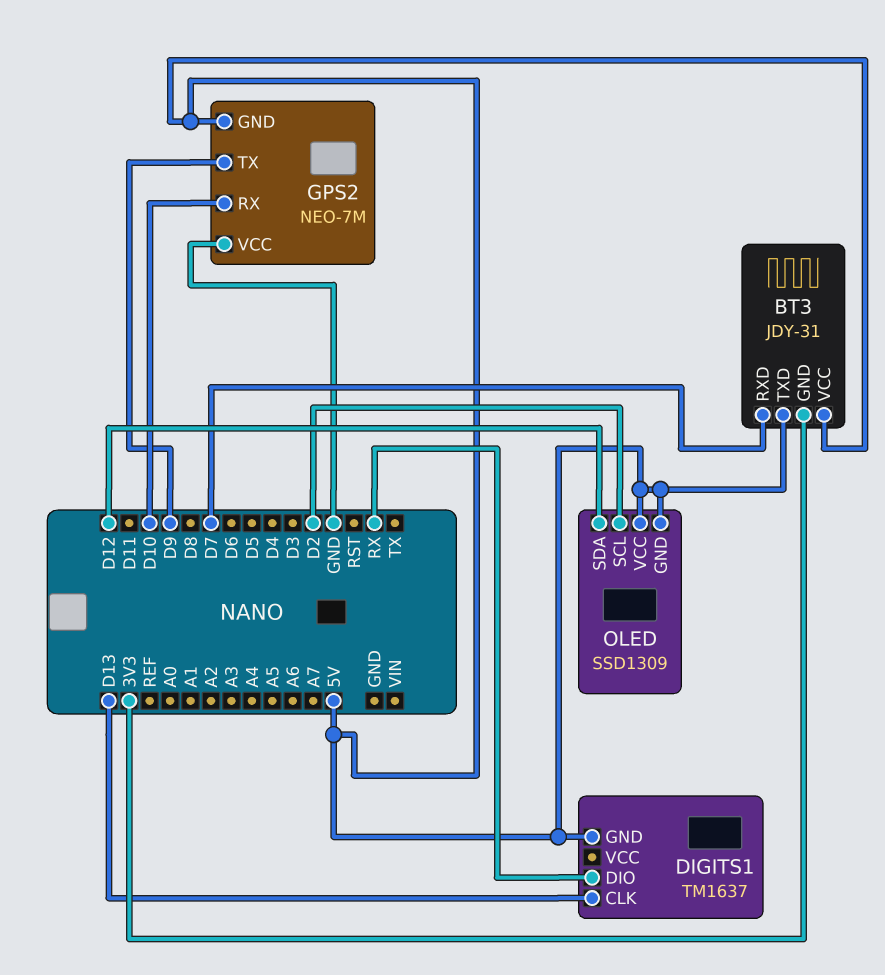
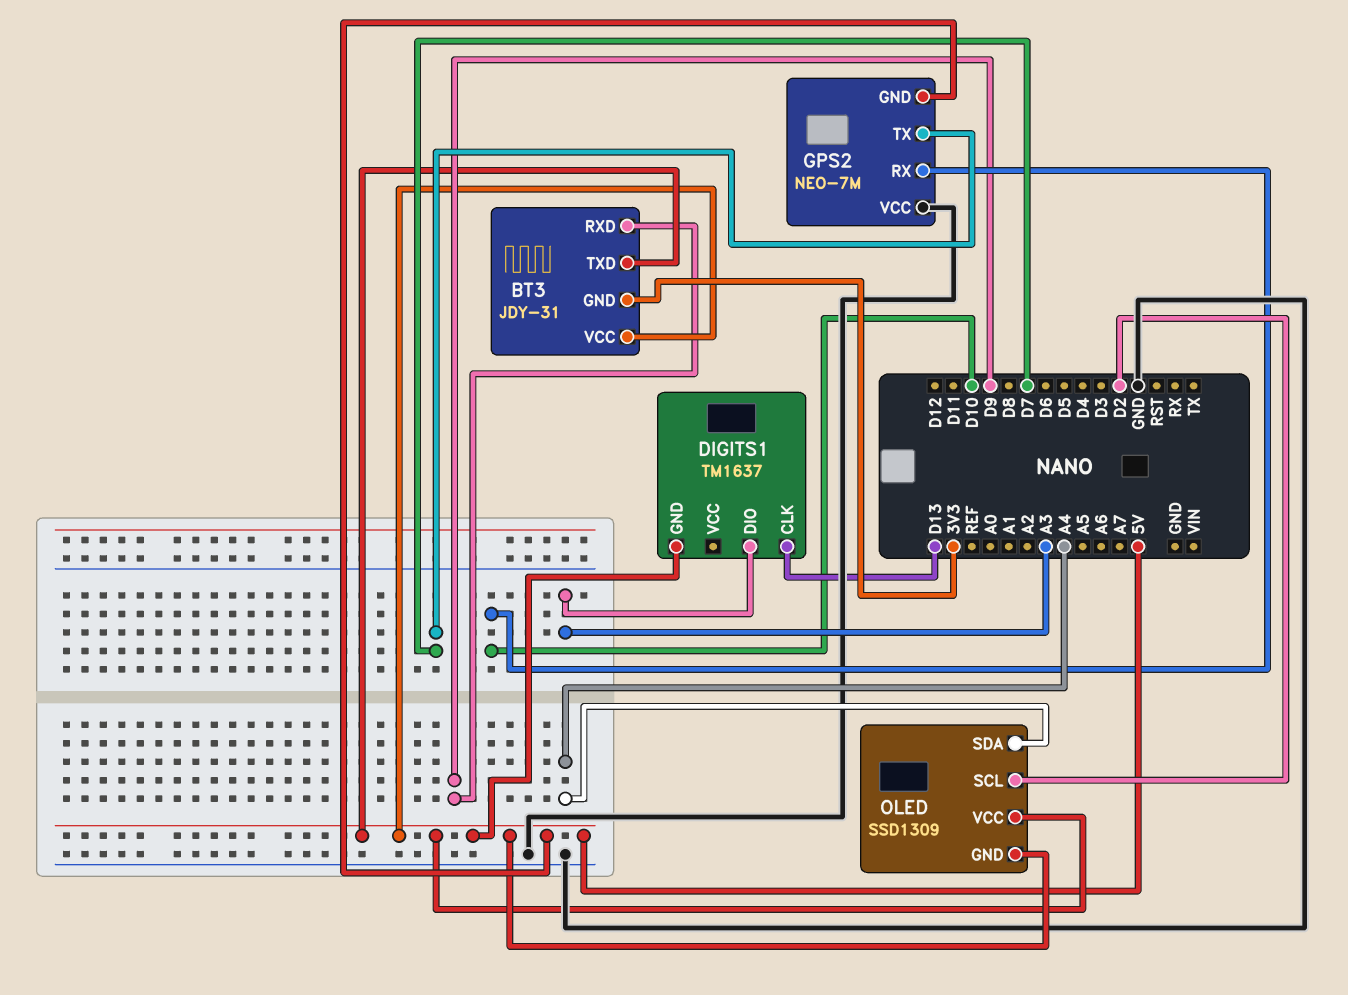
BT3 pin RXD: D7 -> D9
DIGITS1 pin DIO: RX -> A3
GPS2 pin TX: D9 -> D7
OLED pin SDA: D12 -> A4

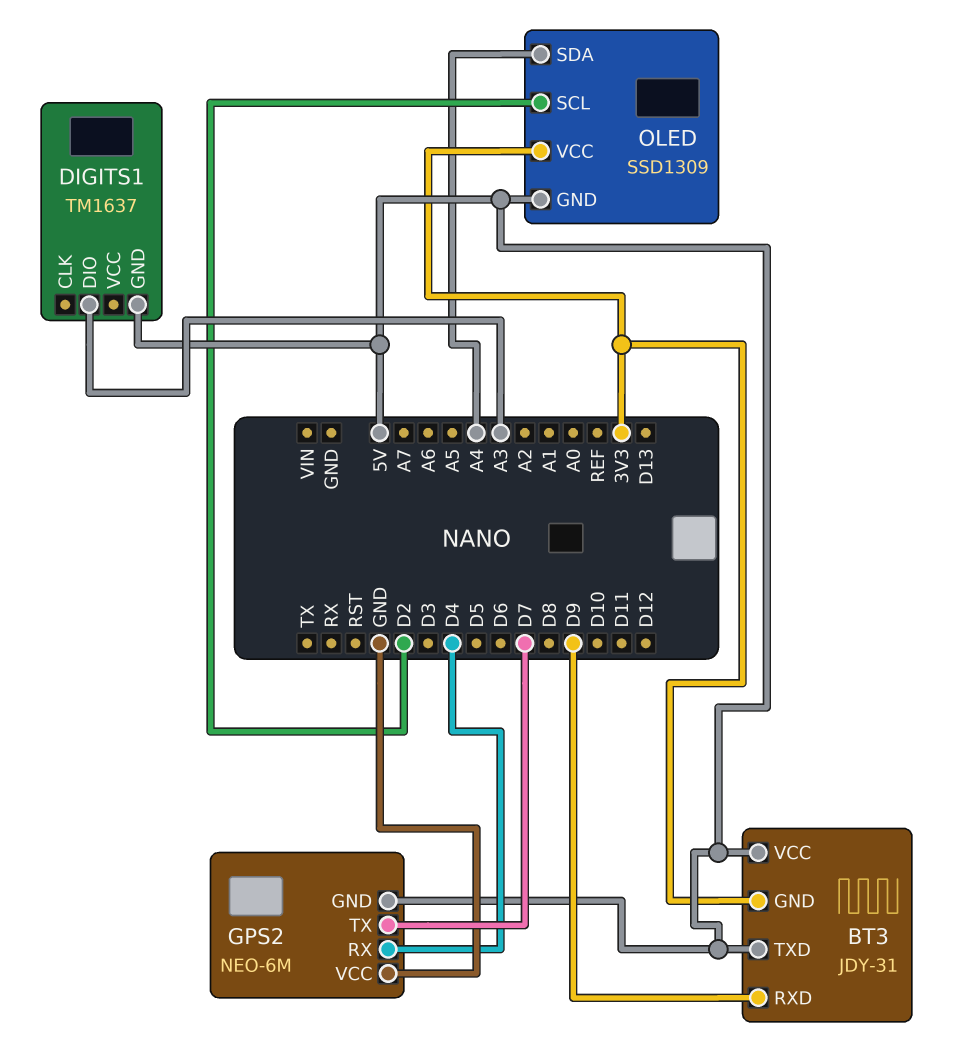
DIGITS1 pin CLK: D13 -> none
GPS2: NEO-7M -> NEO-6M
GPS2 pin RX: D10 -> D4
OLED pin VCC: 5V -> 3V3

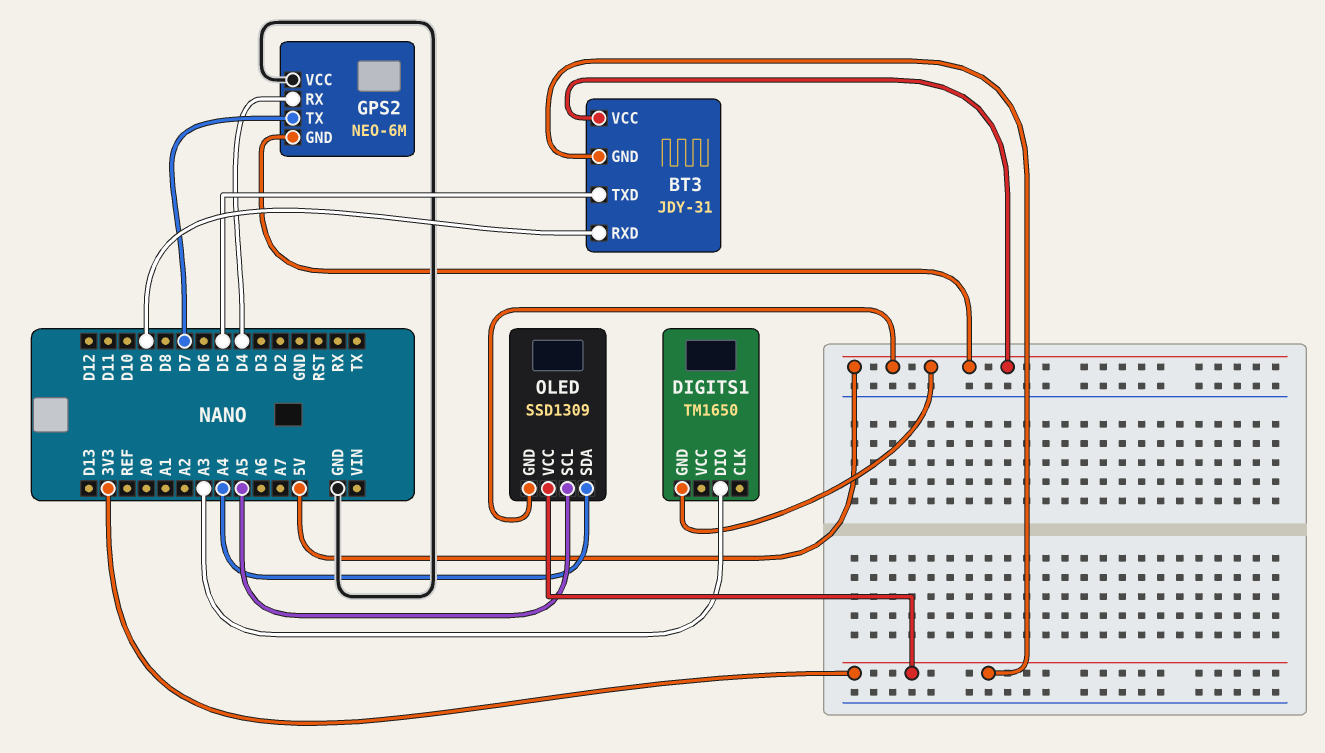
BT3 pin TXD: 5V -> D5
DIGITS1: TM1637 -> TM1650
OLED pin SCL: D2 -> A5

